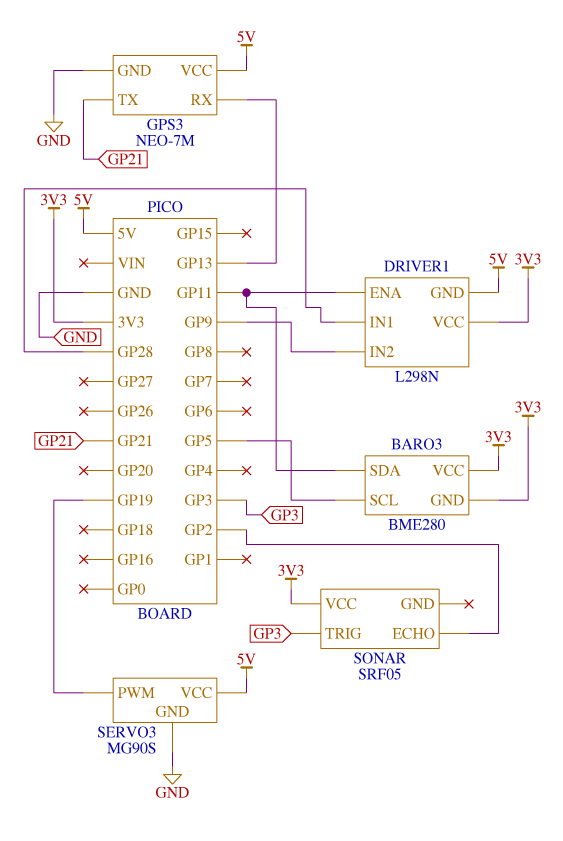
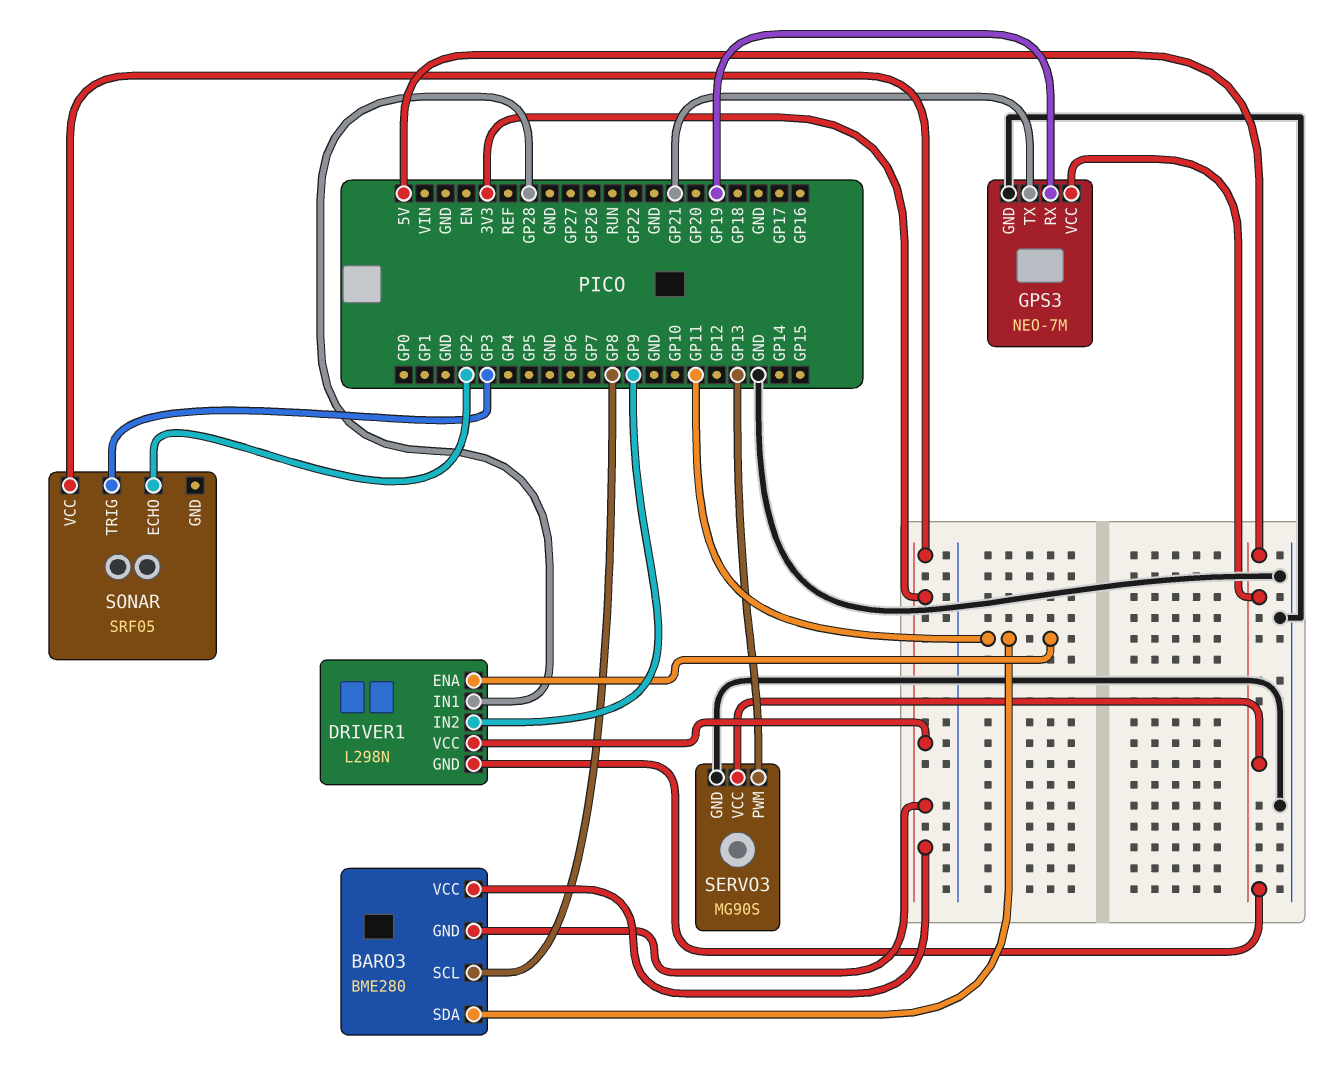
BARO3 pin SCL: GP5 -> GP8
GPS3 pin RX: GP13 -> GP19
SERVO3 pin PWM: GP19 -> GP13

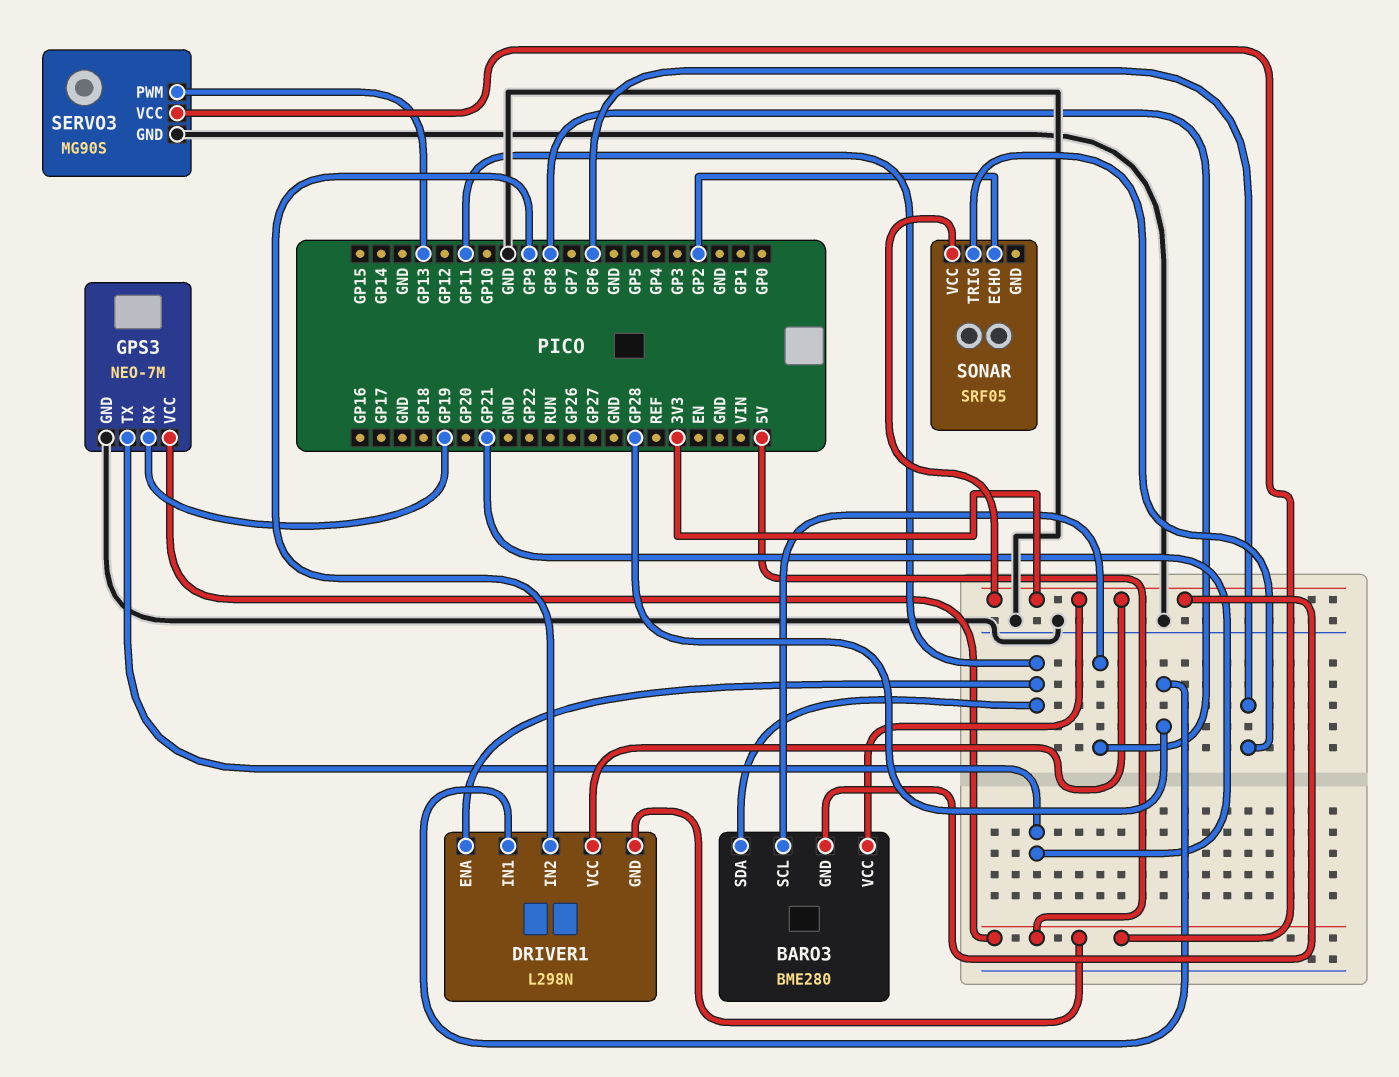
SONAR pin TRIG: GP3 -> GP6

